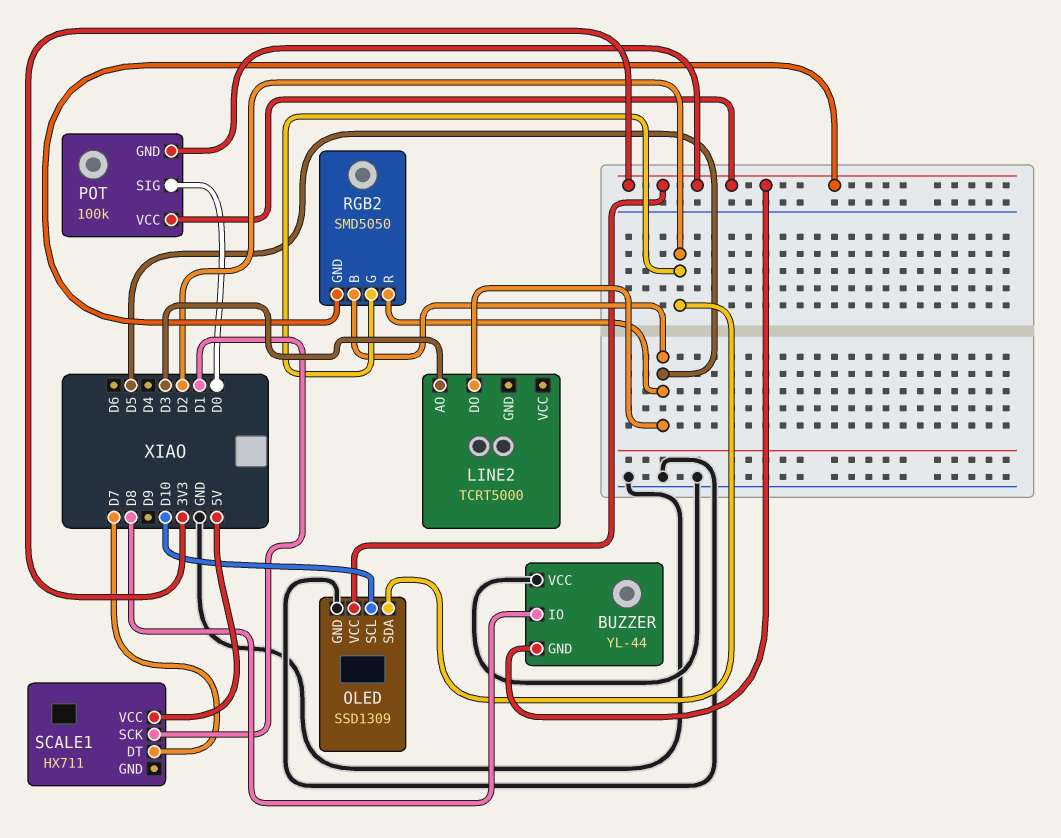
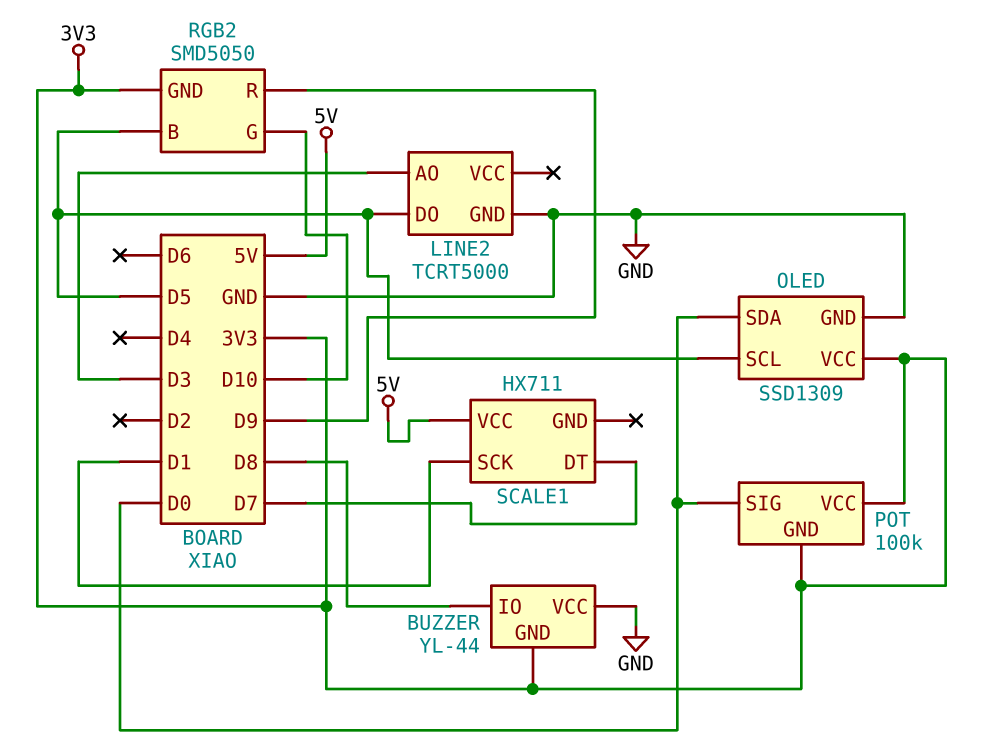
LINE2 pin GND: none -> GND
OLED pin SCL: D10 -> D5
OLED pin SDA: D2 -> D0
RGB2 pin G: D2 -> D10
RGB2 pin R: D5 -> D9

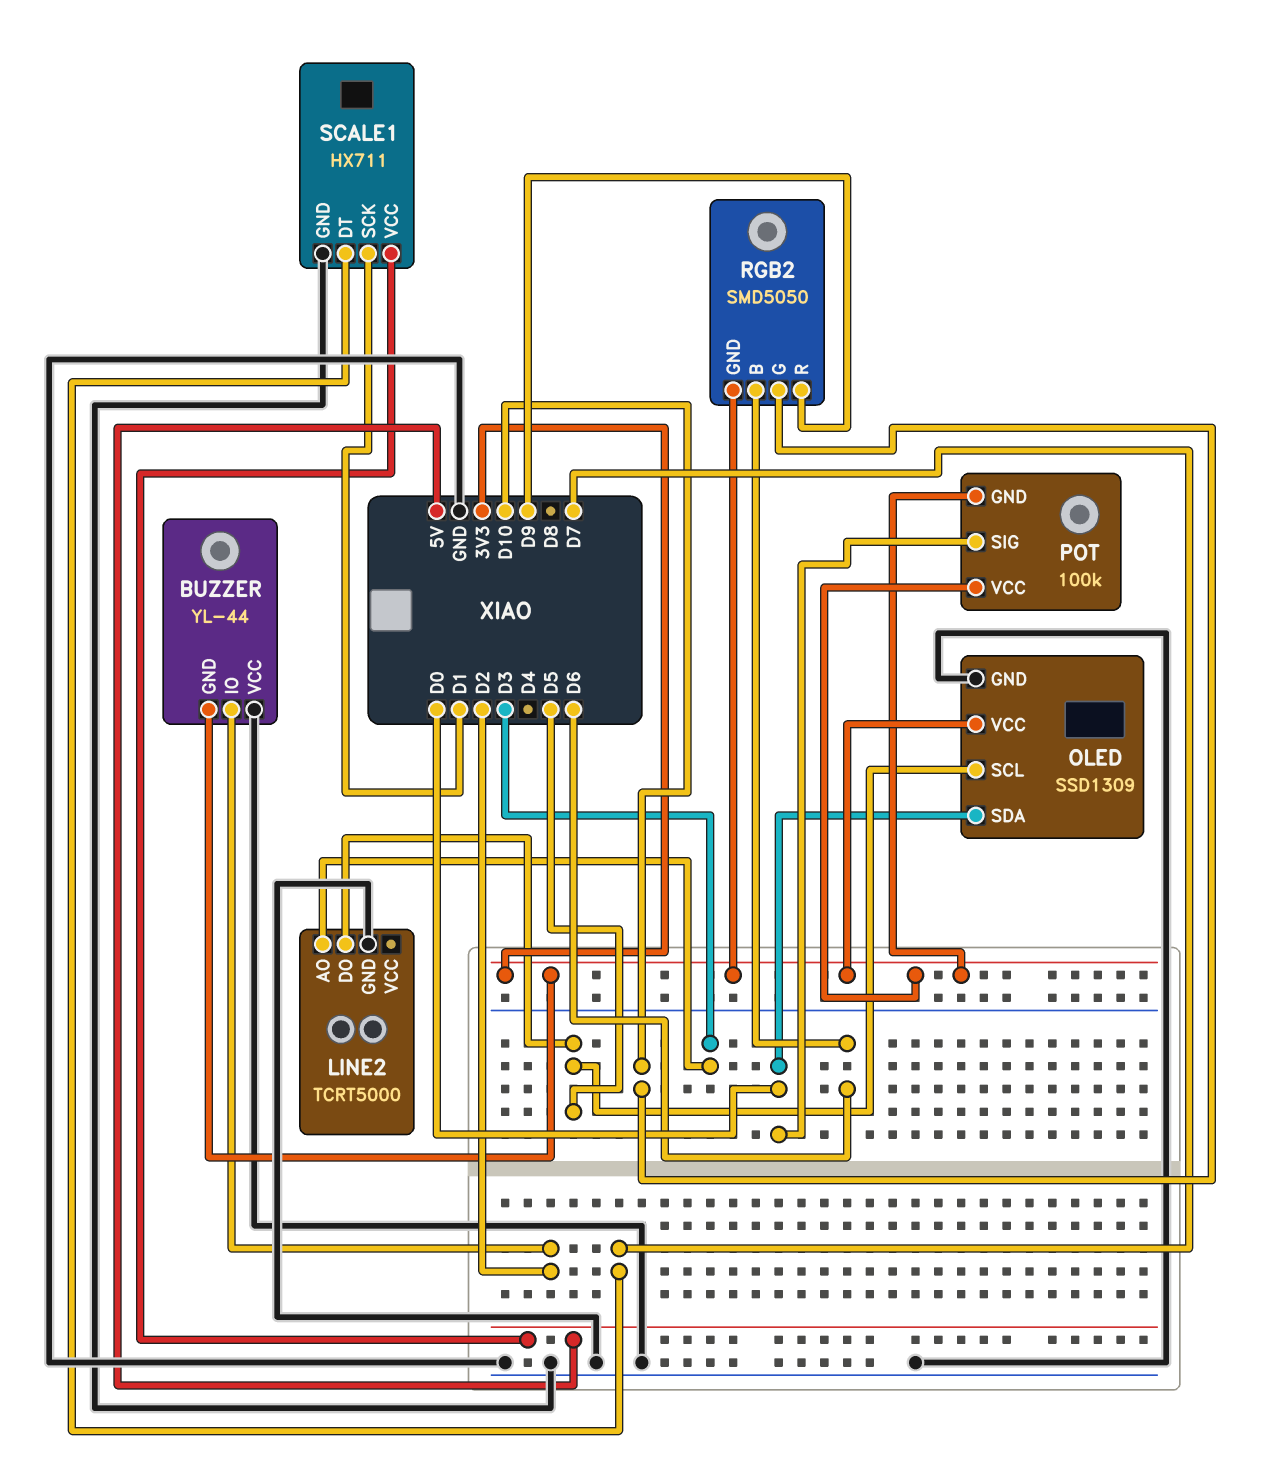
BUZZER pin IO: D8 -> D2
RGB2 pin B: D5 -> D6
SCALE1 pin GND: none -> GND

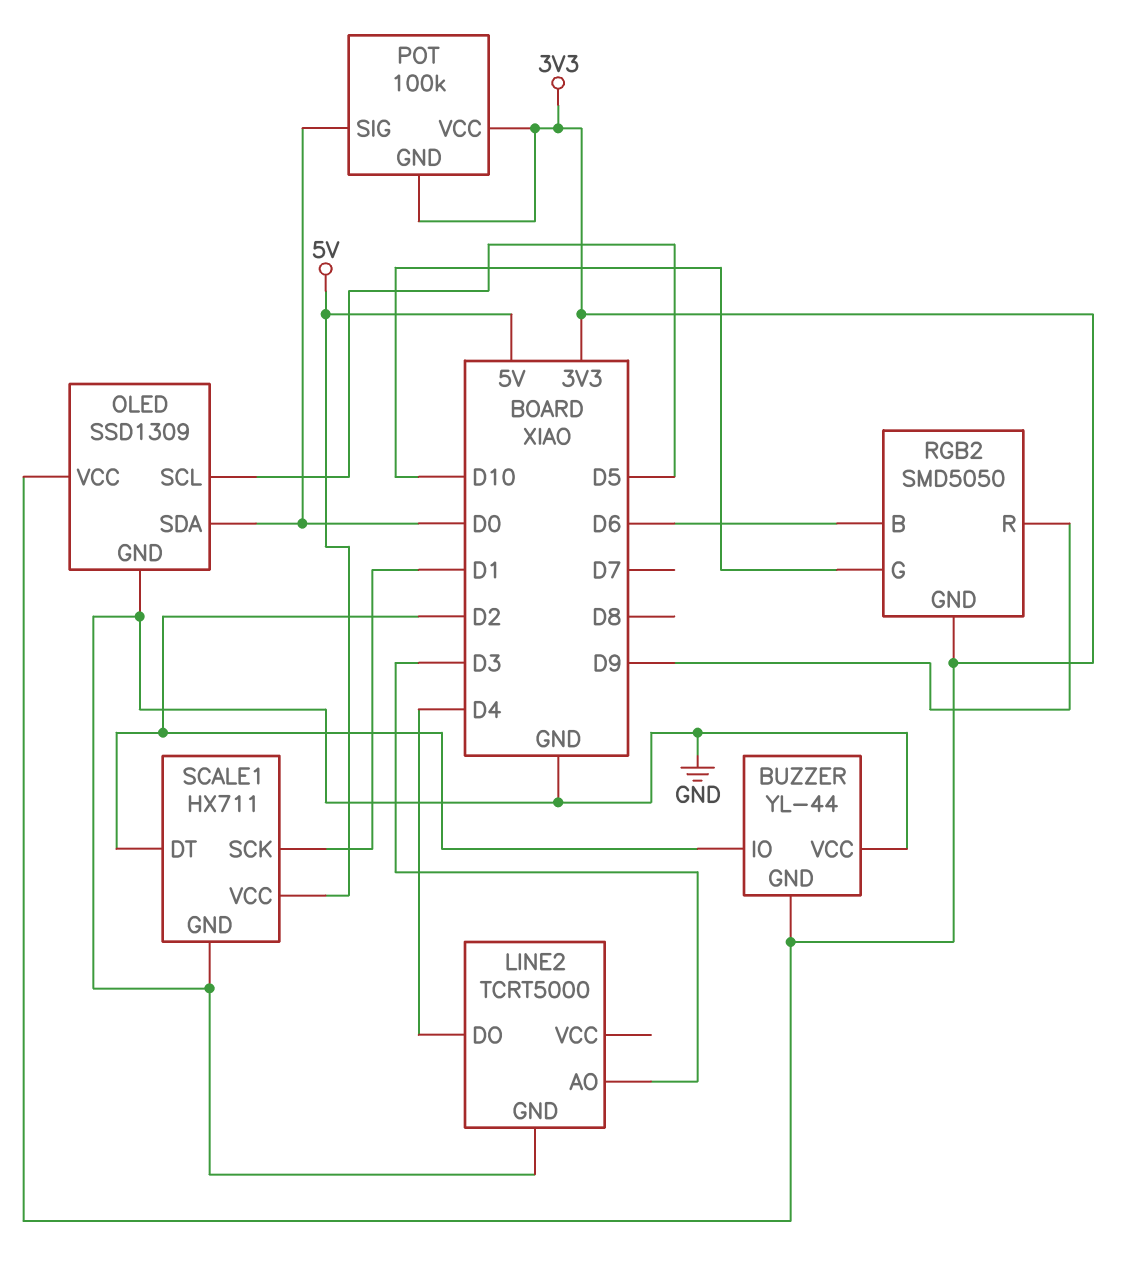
LINE2 pin DO: D5 -> D4
SCALE1 pin DT: D7 -> D2

